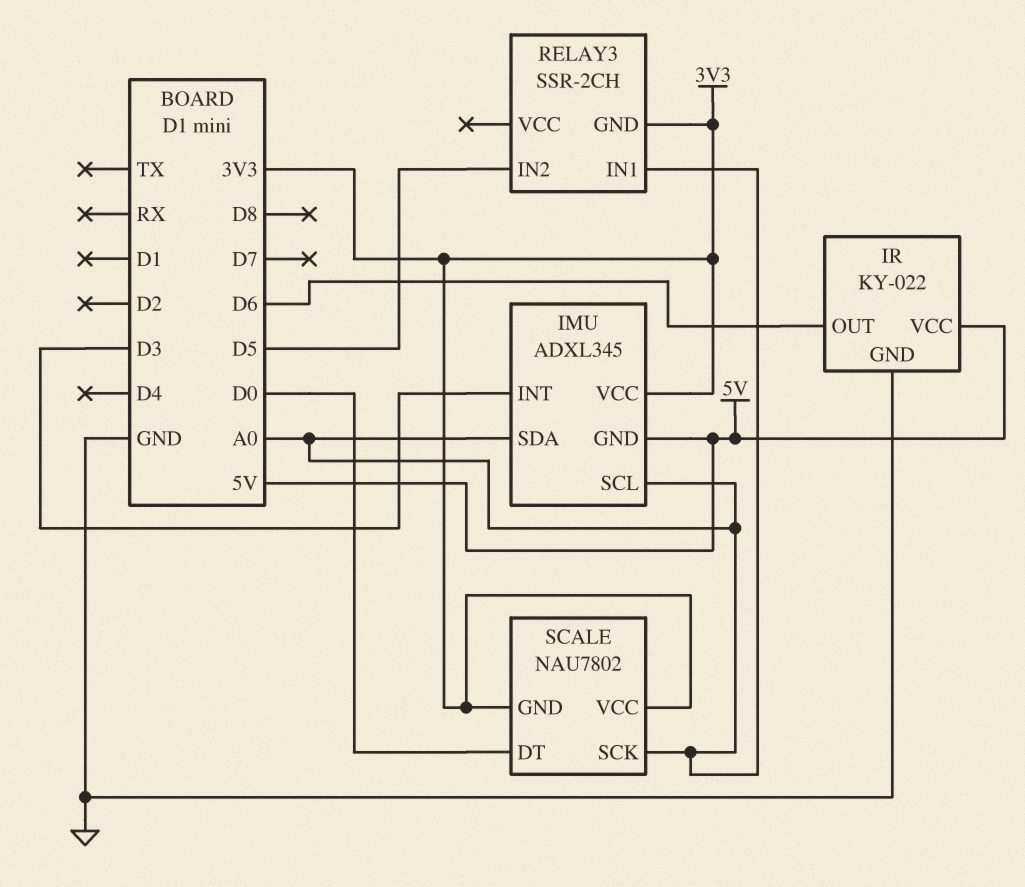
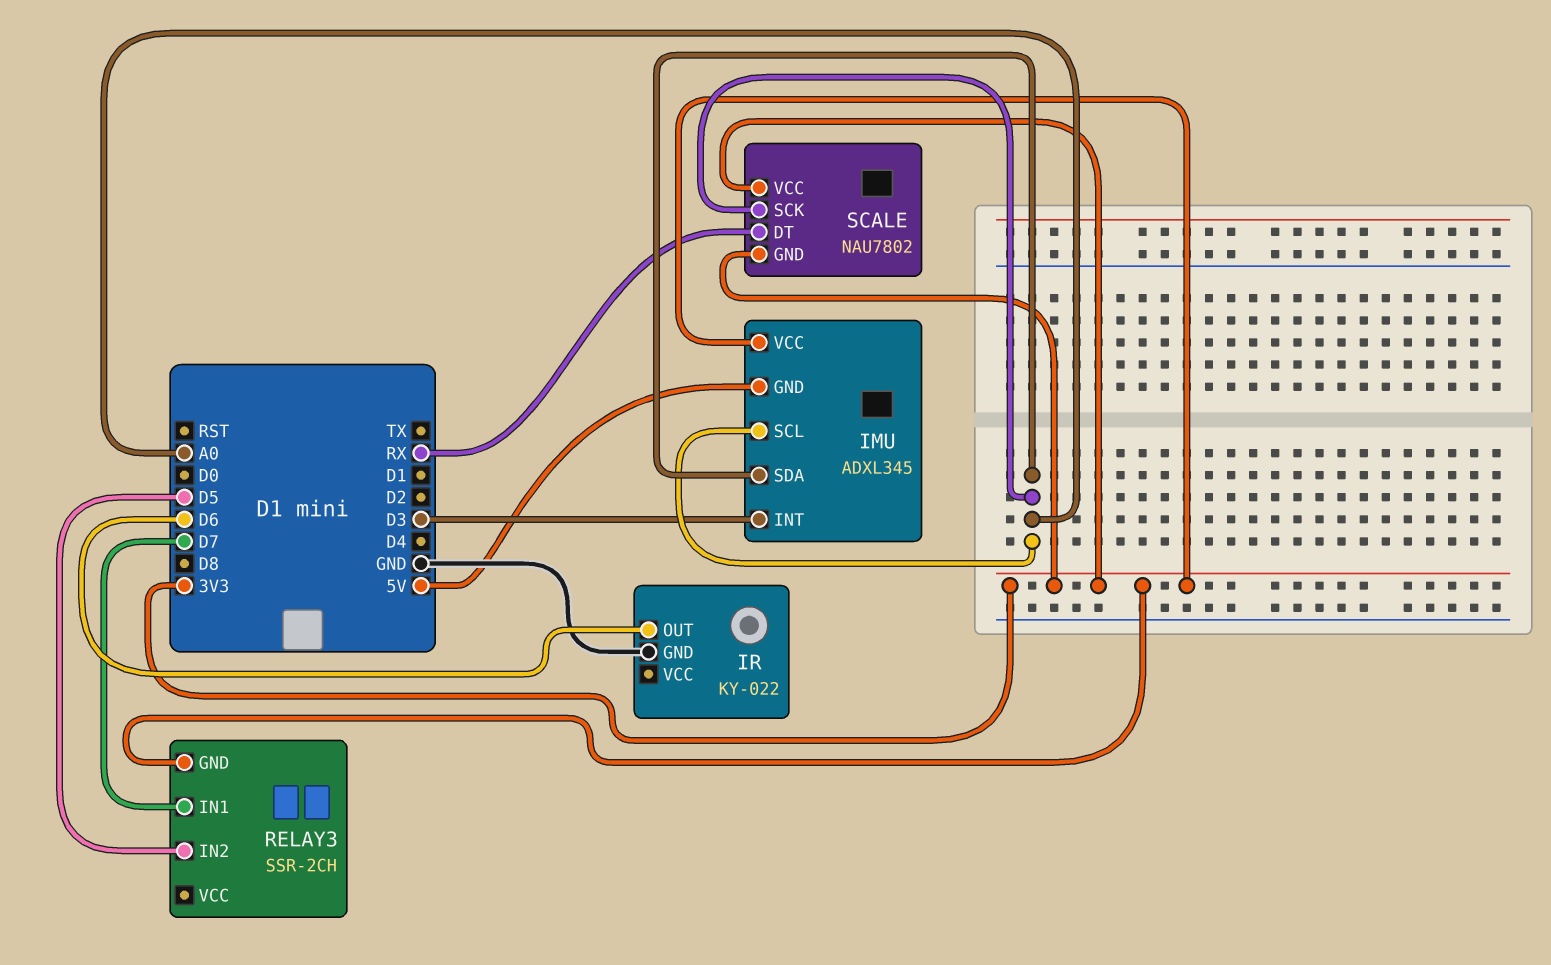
IR pin VCC: 5V -> none
RELAY3 pin IN1: A0 -> D7
SCALE pin DT: D0 -> RX

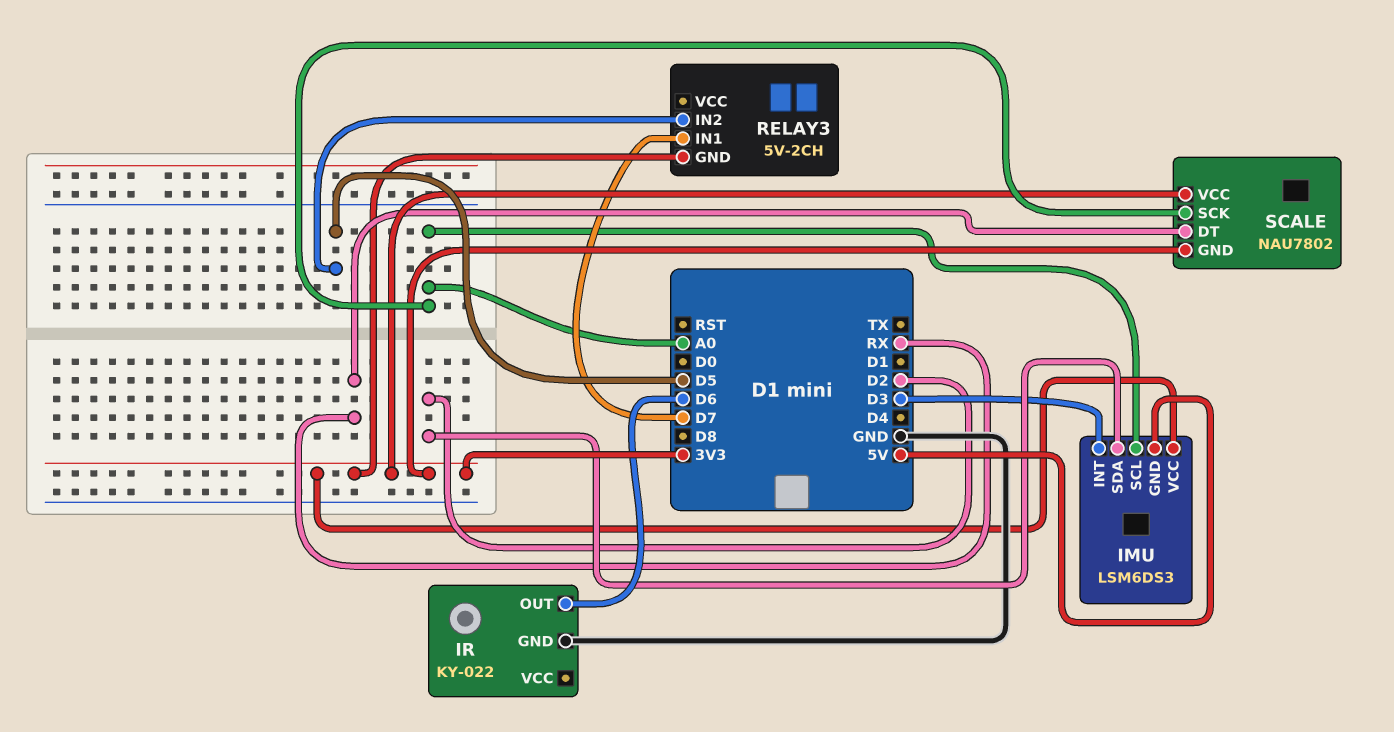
IMU: ADXL345 -> LSM6DS3
IMU pin SDA: A0 -> D2
RELAY3: SSR-2CH -> 5V-2CH

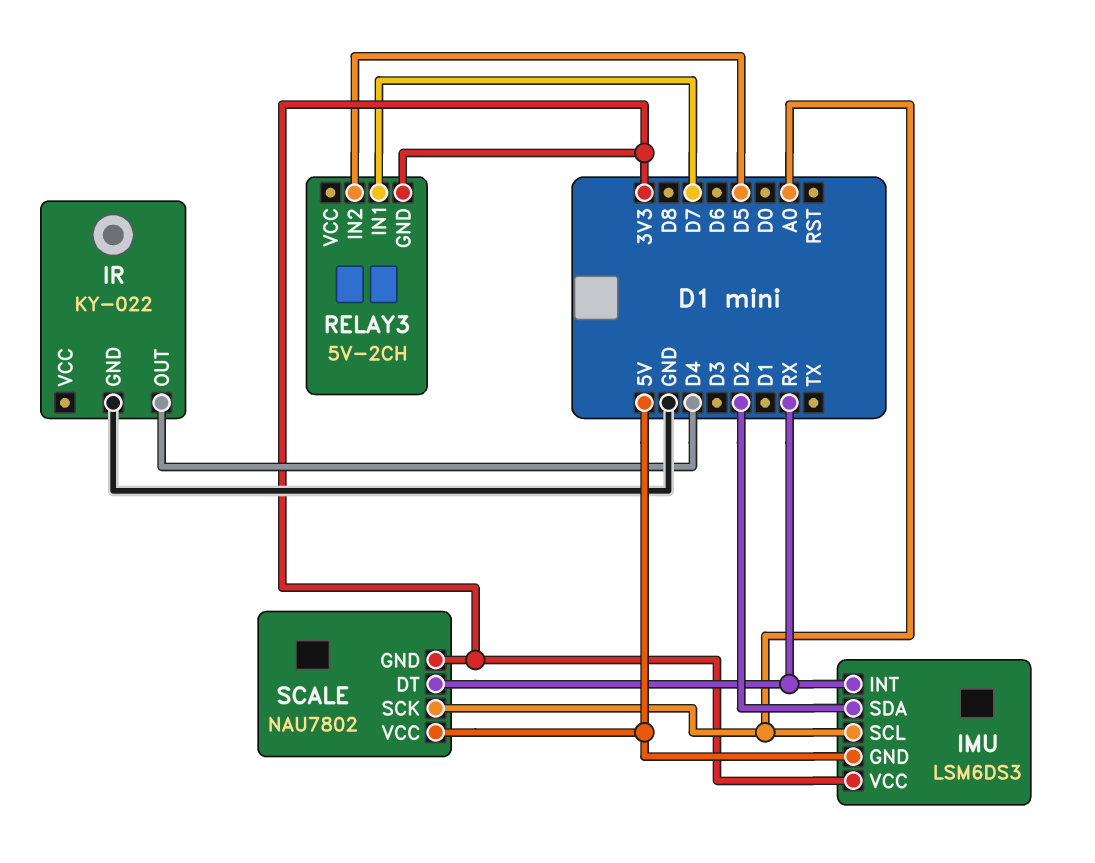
IMU pin INT: D3 -> RX
IR pin OUT: D6 -> D4
SCALE pin VCC: 3V3 -> 5V

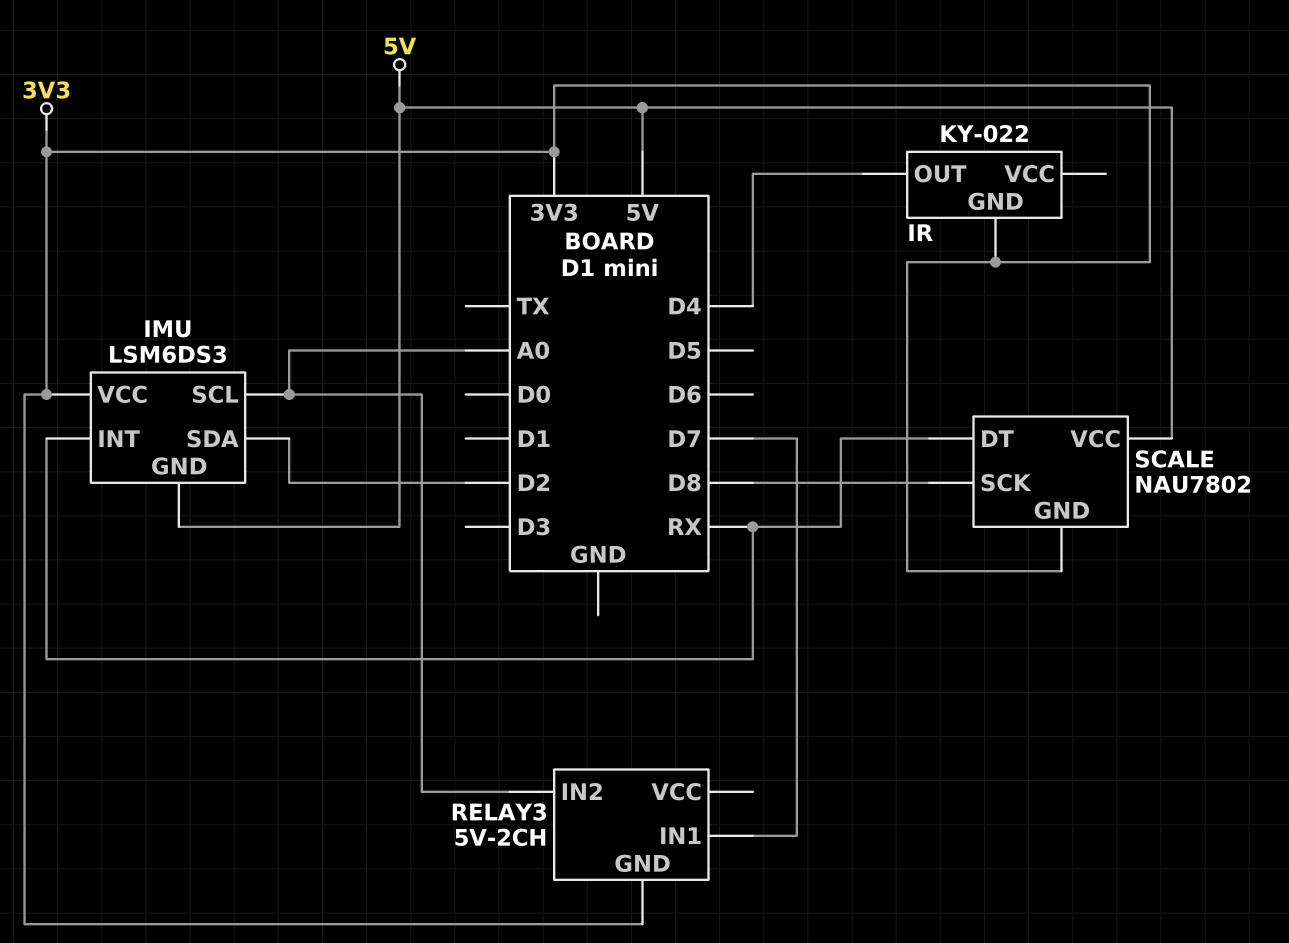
IR pin GND: GND -> 3V3
RELAY3 pin IN2: D5 -> A0
SCALE pin SCK: A0 -> D8

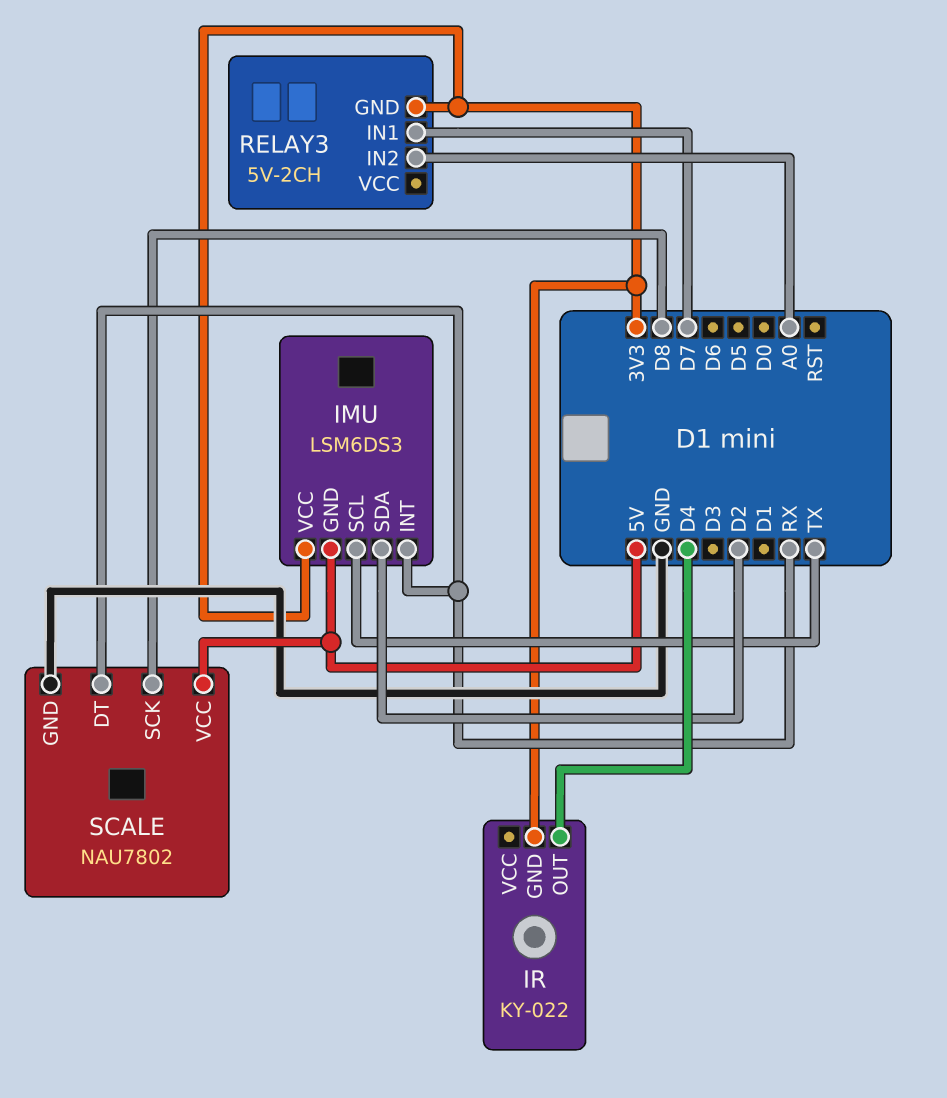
IMU pin SCL: A0 -> TX
SCALE pin GND: 3V3 -> GND

